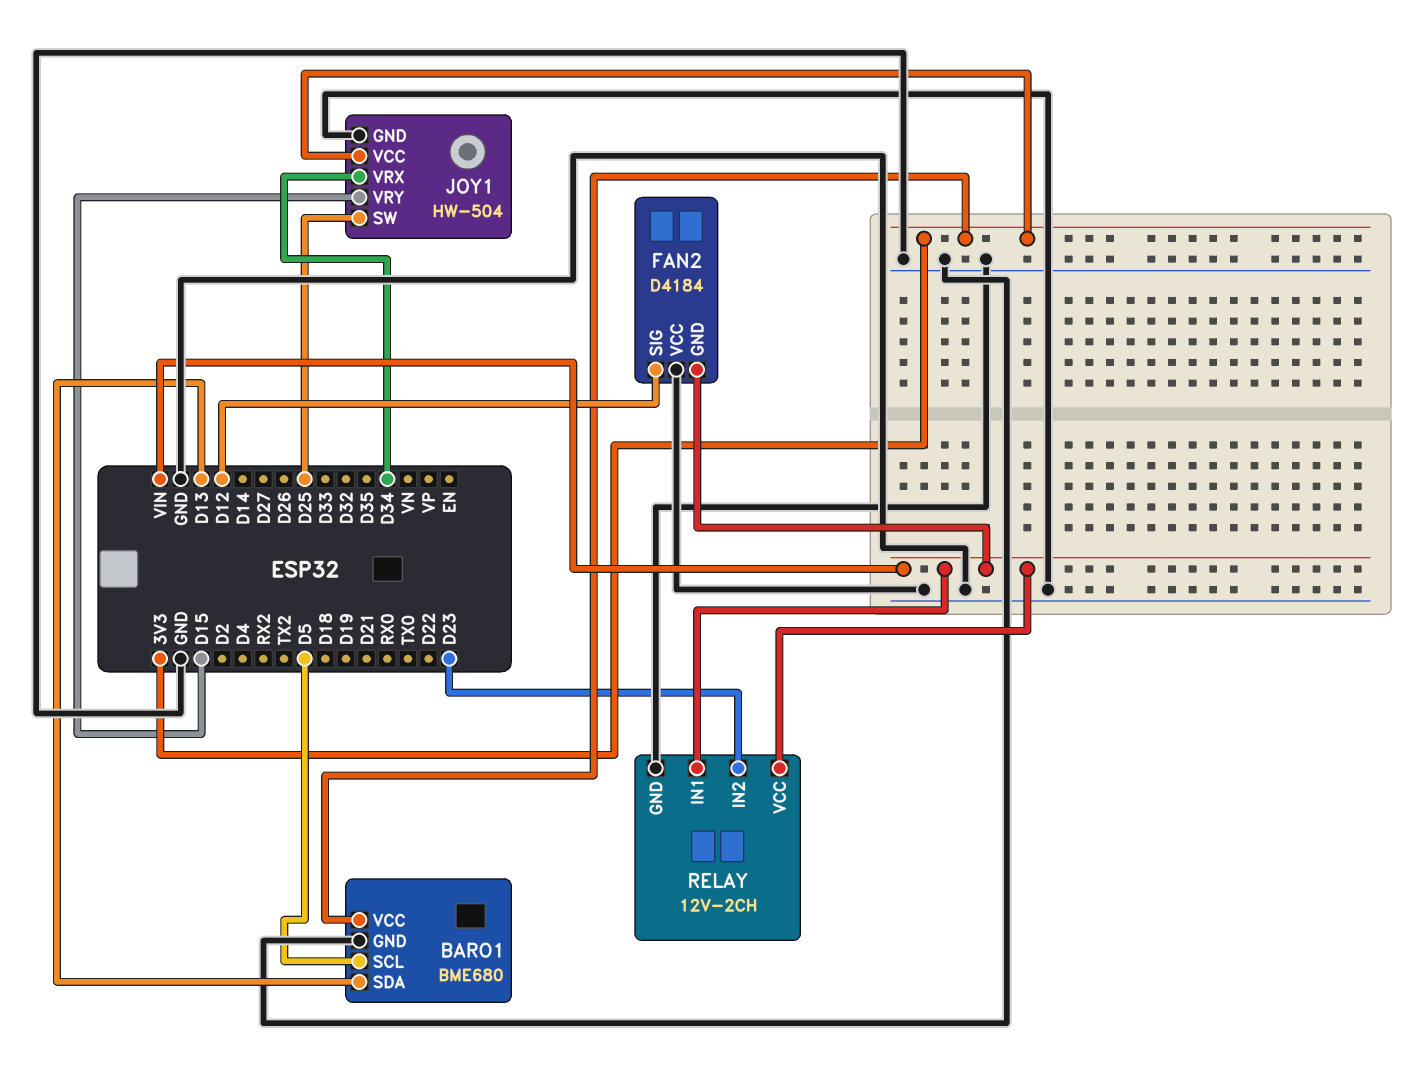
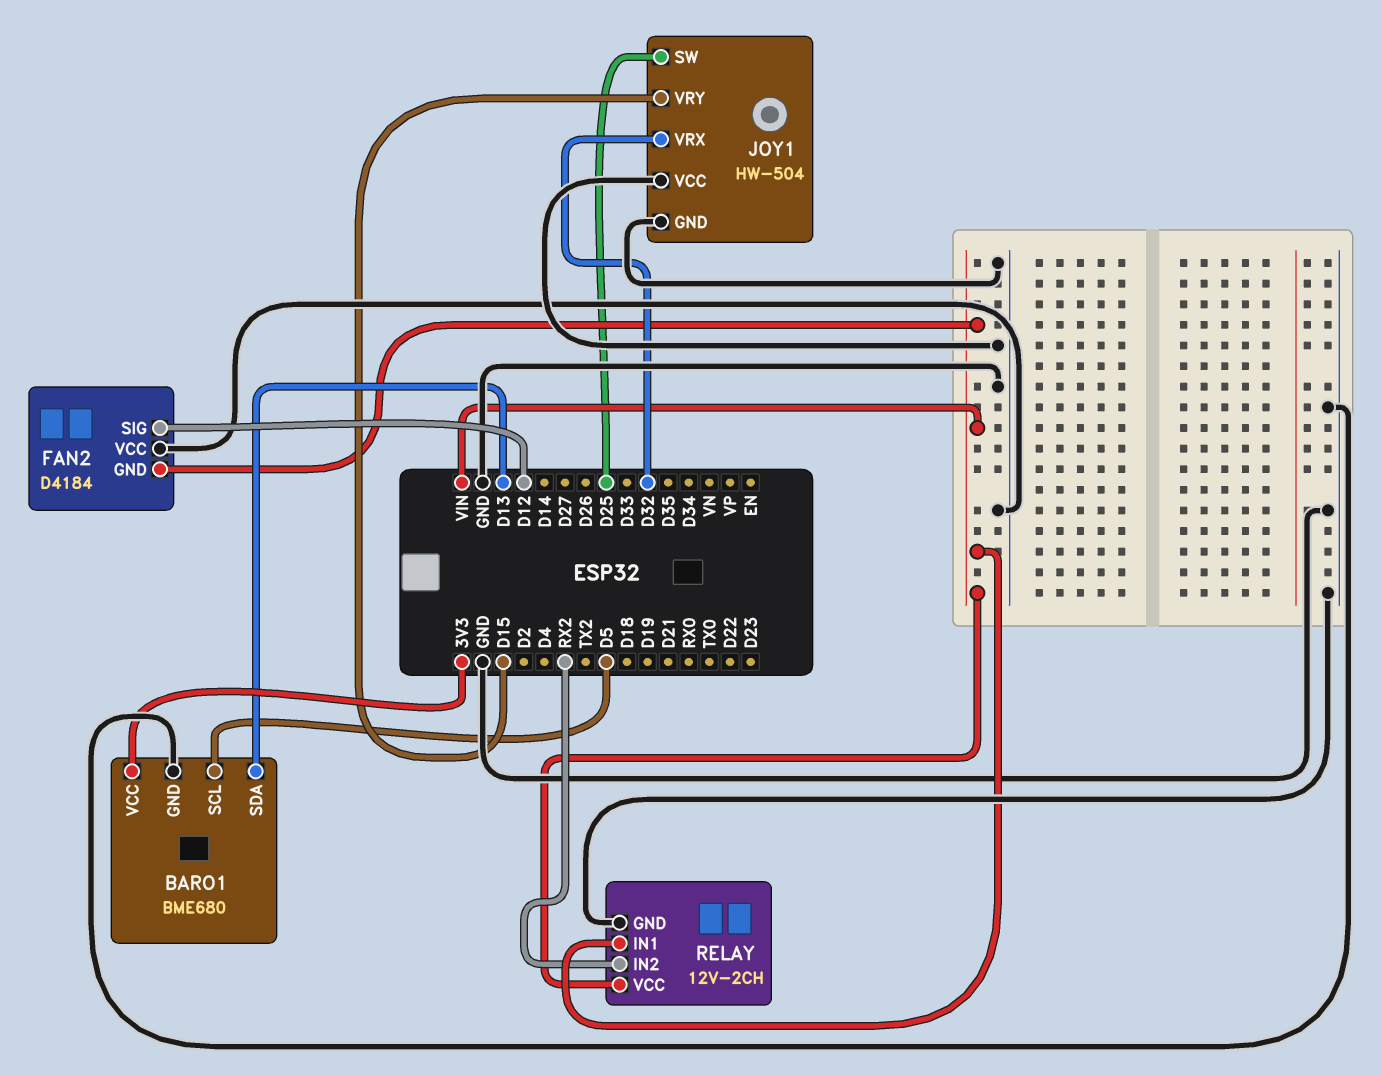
JOY1 pin VCC: 3V3 -> GND
JOY1 pin VRX: D34 -> D32
RELAY pin IN2: D23 -> RX2

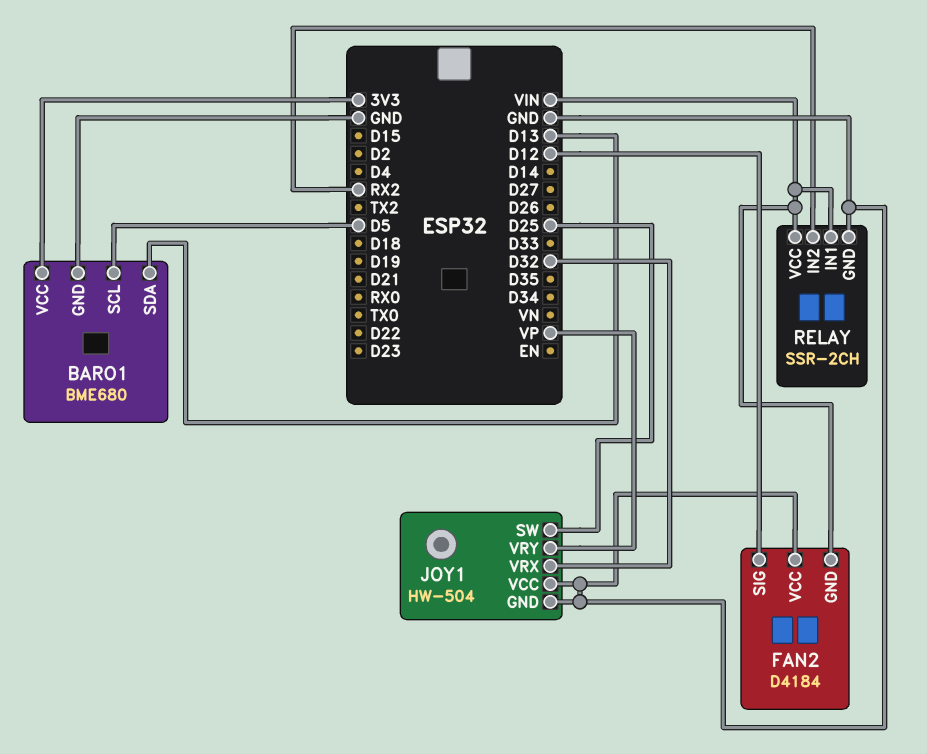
JOY1 pin VRY: D15 -> VP
RELAY: 12V-2CH -> SSR-2CH

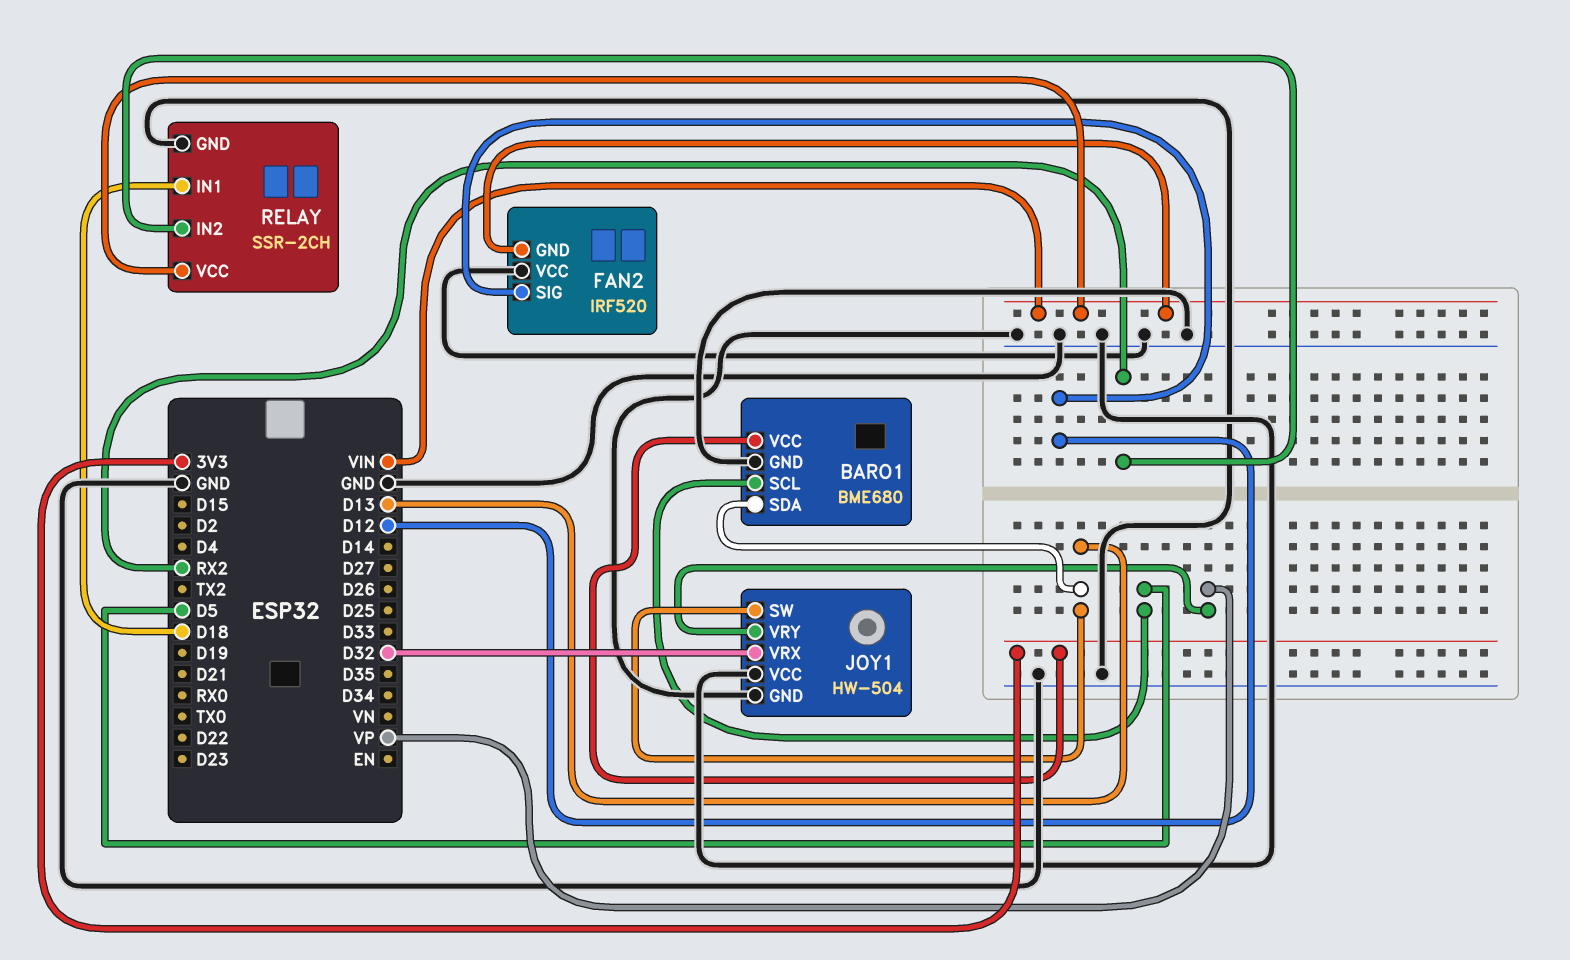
FAN2: D4184 -> IRF520
JOY1 pin SW: D25 -> D13
RELAY pin IN1: VIN -> D18

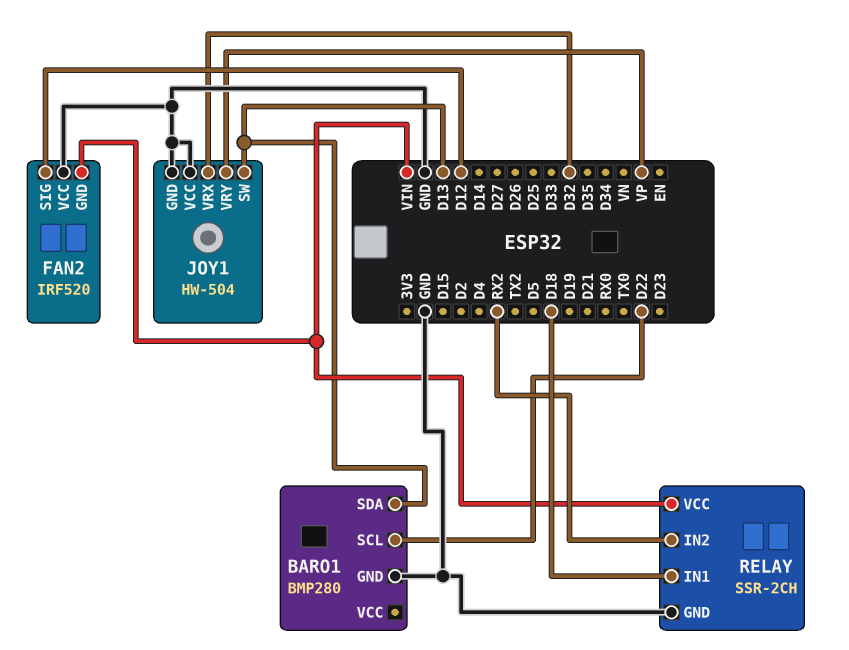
BARO1: BME680 -> BMP280
BARO1 pin SCL: D5 -> D22
BARO1 pin VCC: 3V3 -> none

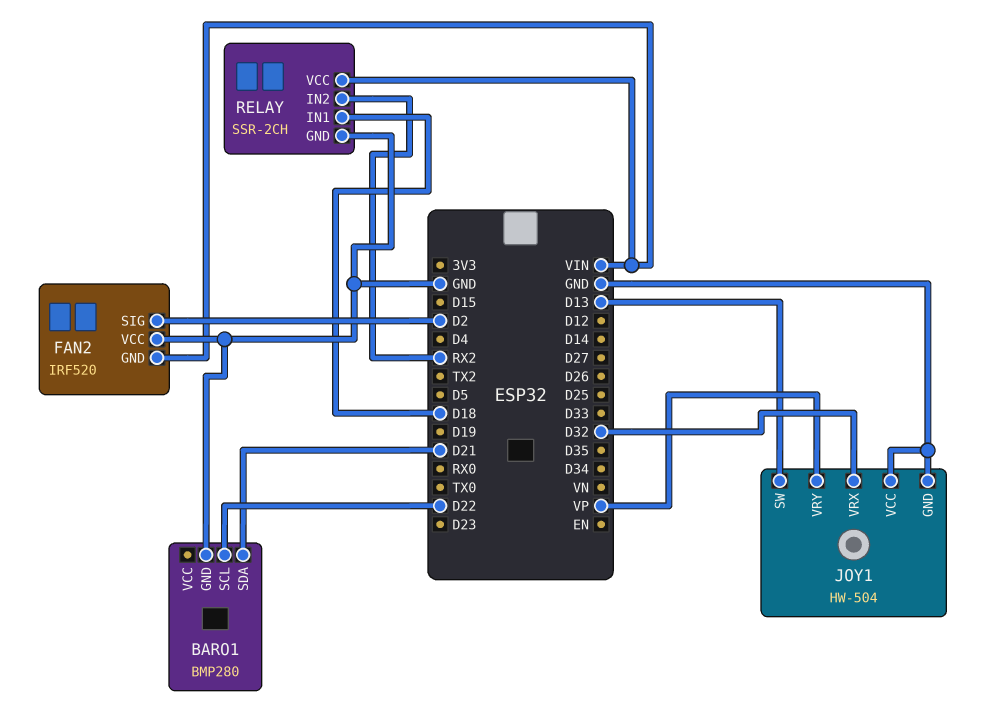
BARO1 pin SDA: D13 -> D21
FAN2 pin SIG: D12 -> D2

